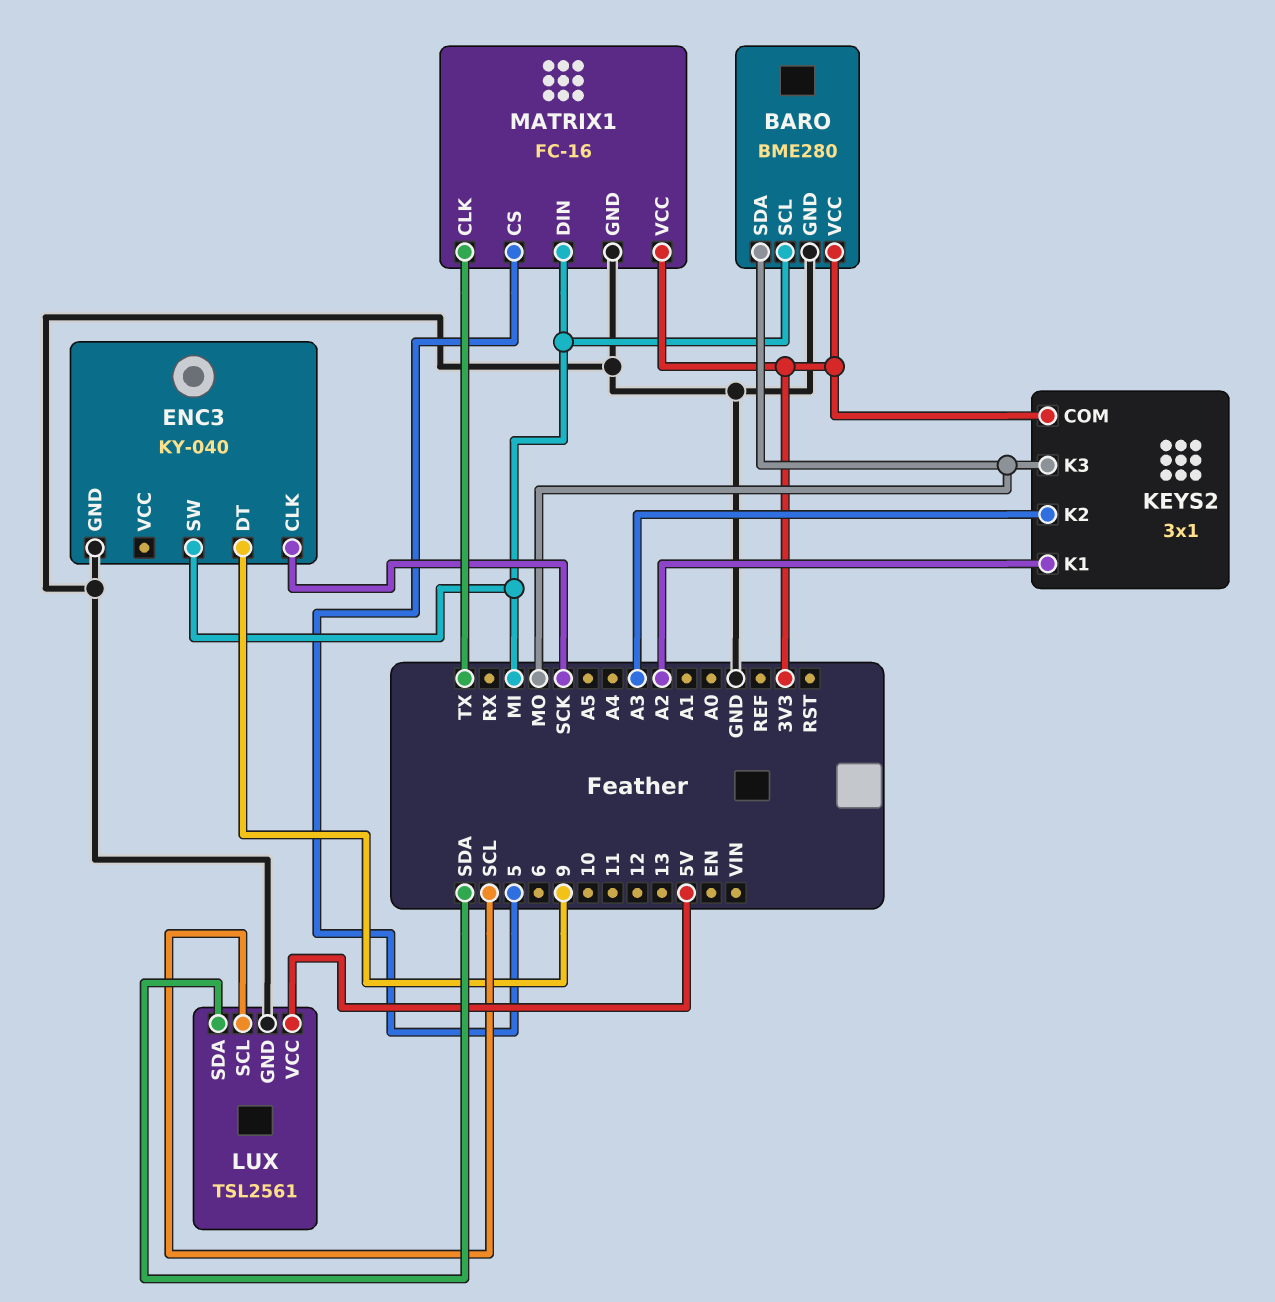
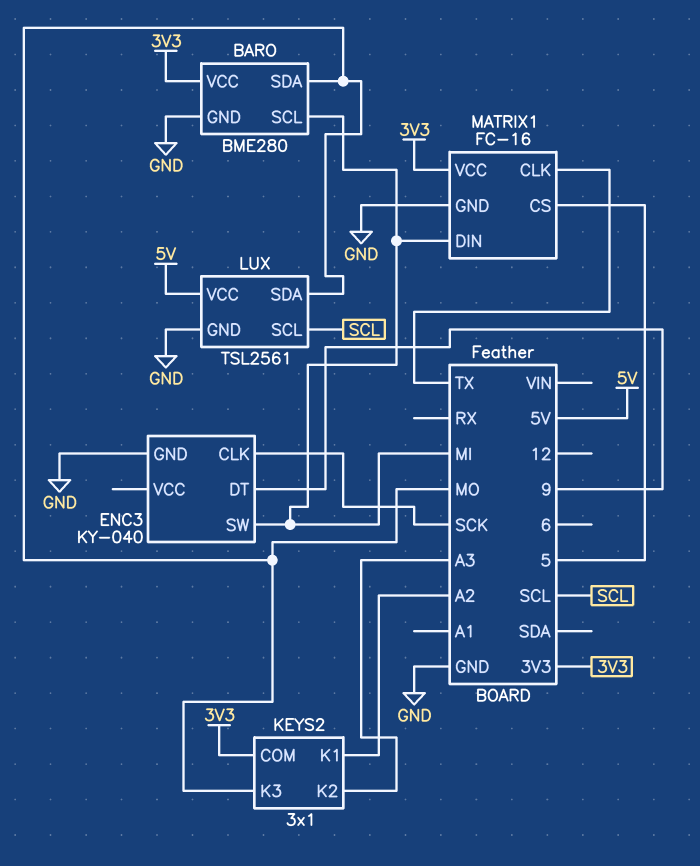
LUX pin SDA: SDA -> MO

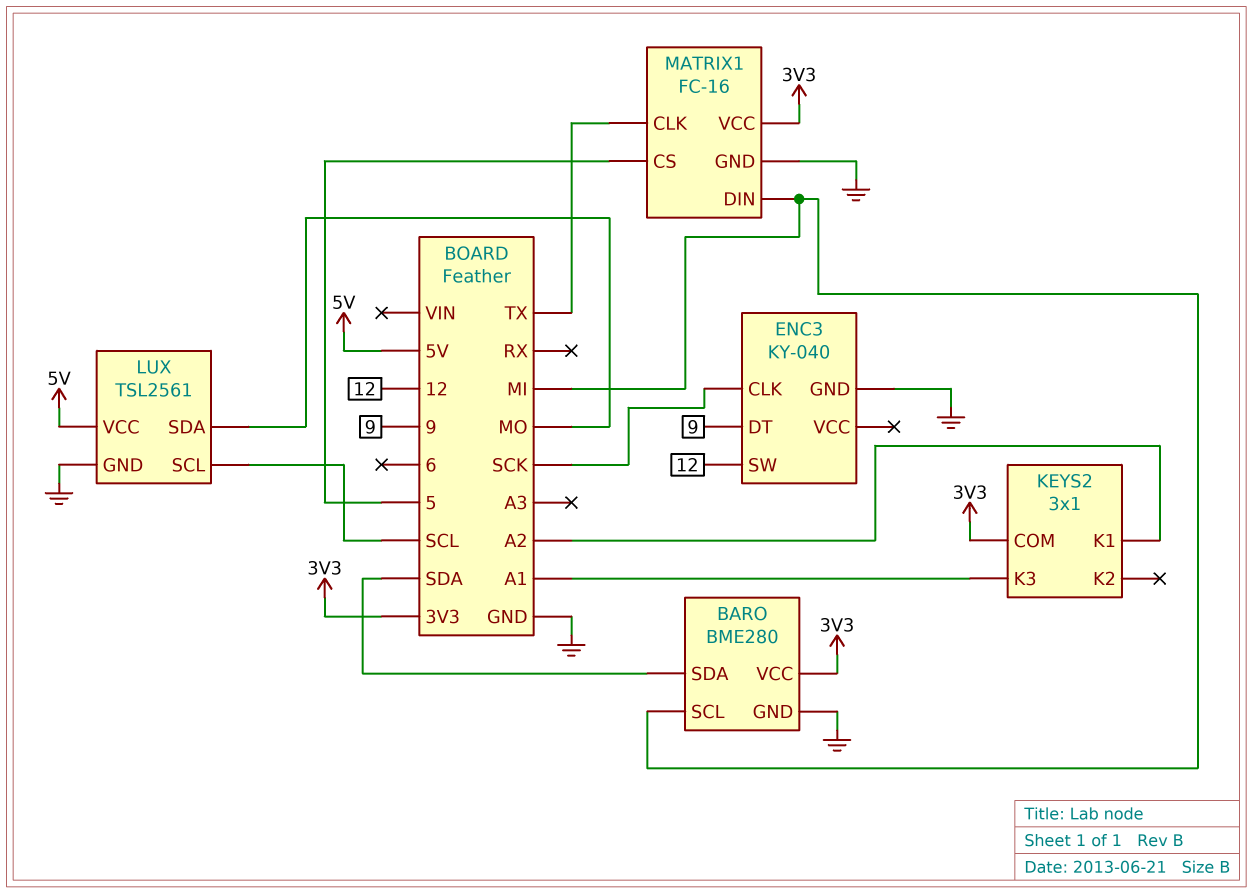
BARO pin SDA: MO -> SDA
ENC3 pin SW: MI -> 12
KEYS2 pin K2: A3 -> none
KEYS2 pin K3: MO -> A1

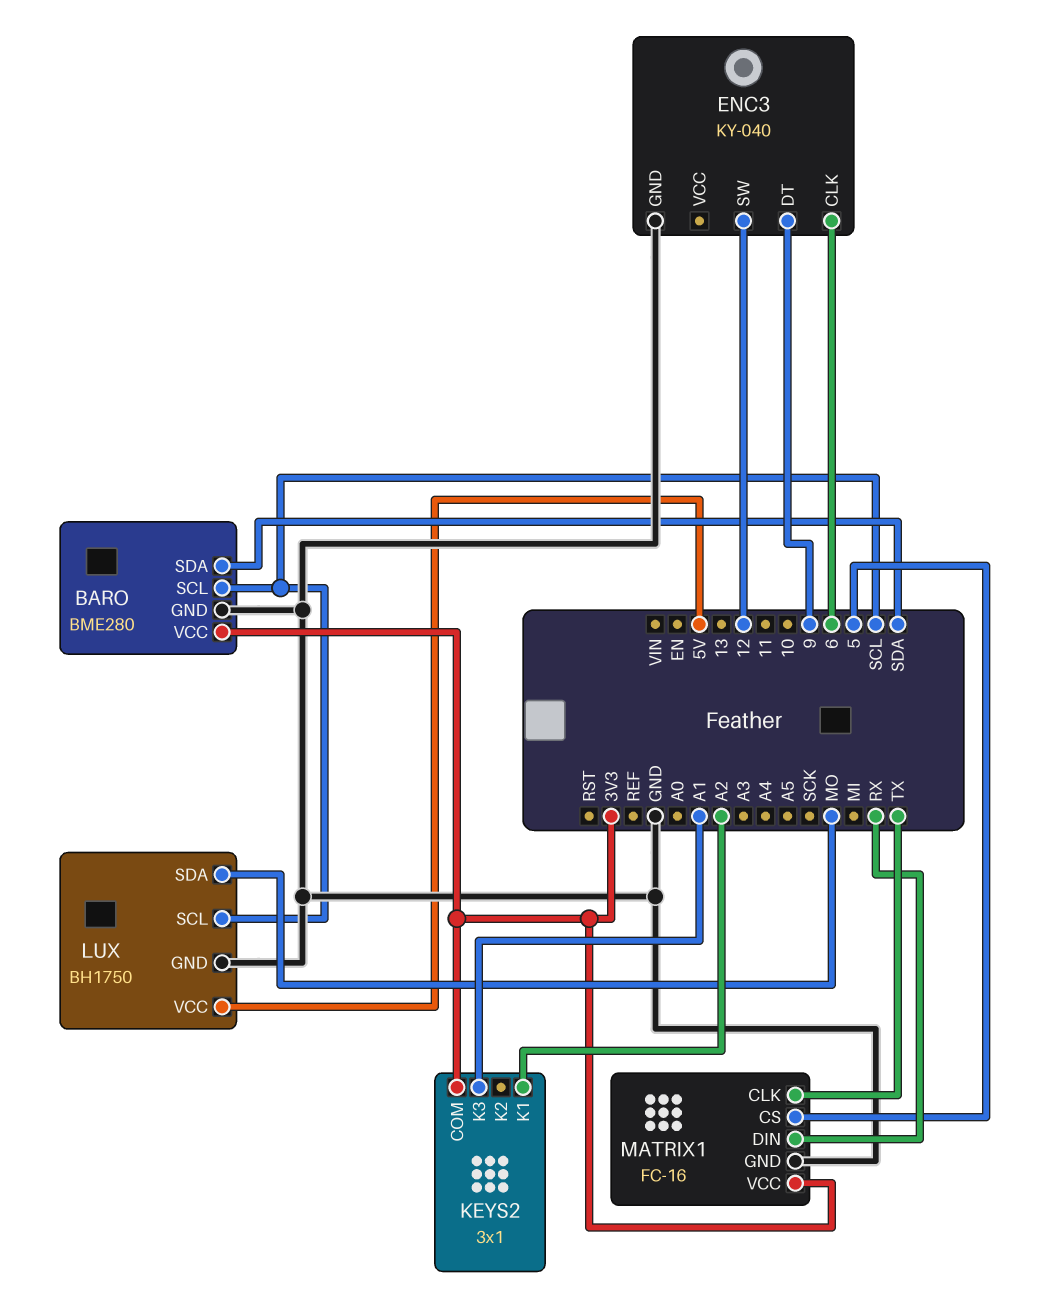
BARO pin SCL: MI -> SCL
ENC3 pin CLK: SCK -> 6
LUX: TSL2561 -> BH1750
MATRIX1 pin DIN: MI -> RX

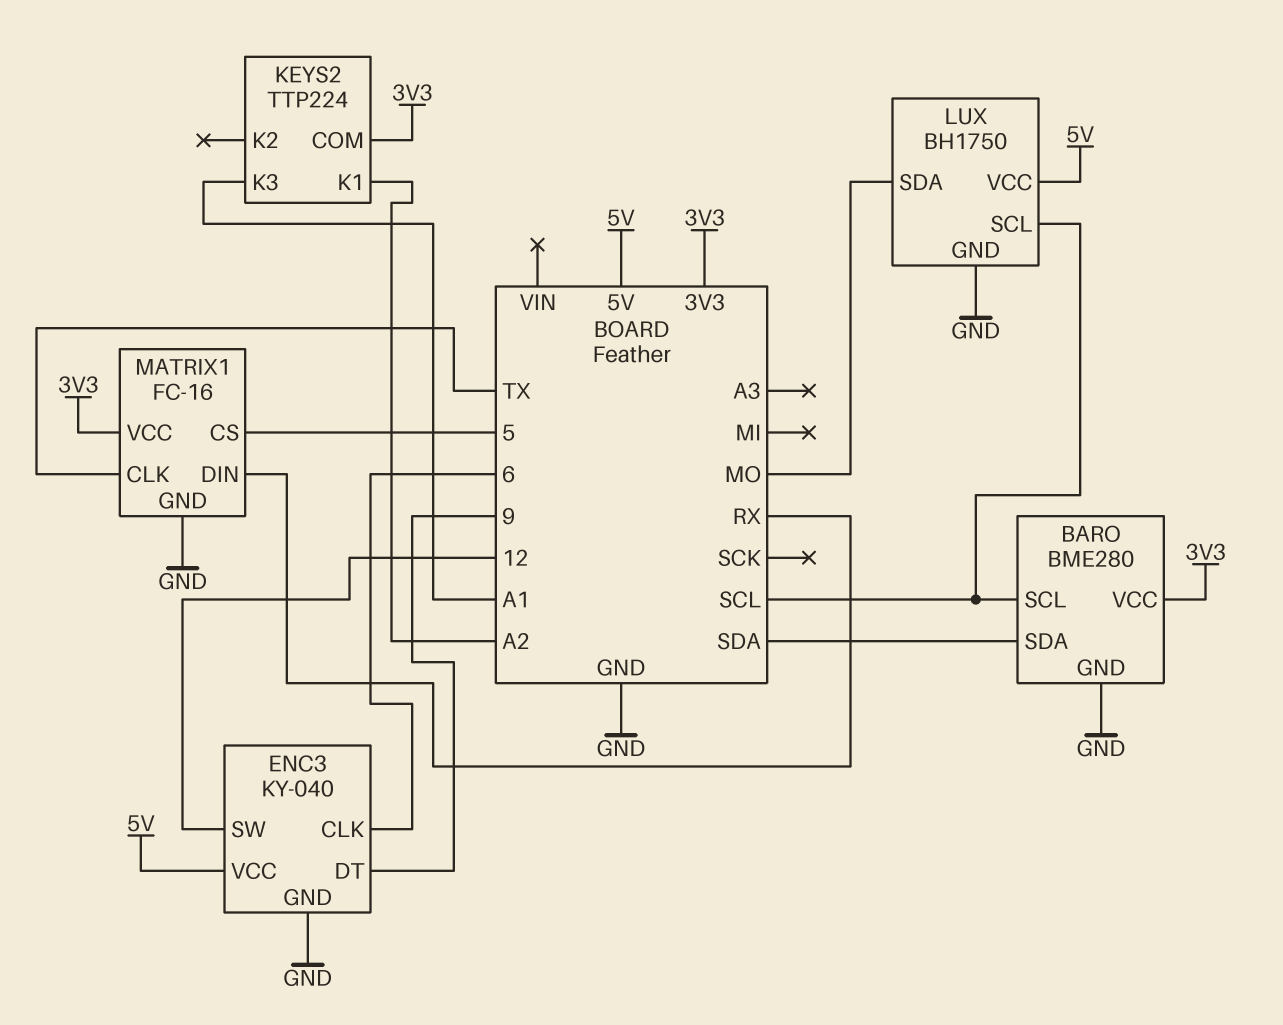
ENC3 pin VCC: none -> 5V
KEYS2: 3x1 -> TTP224

